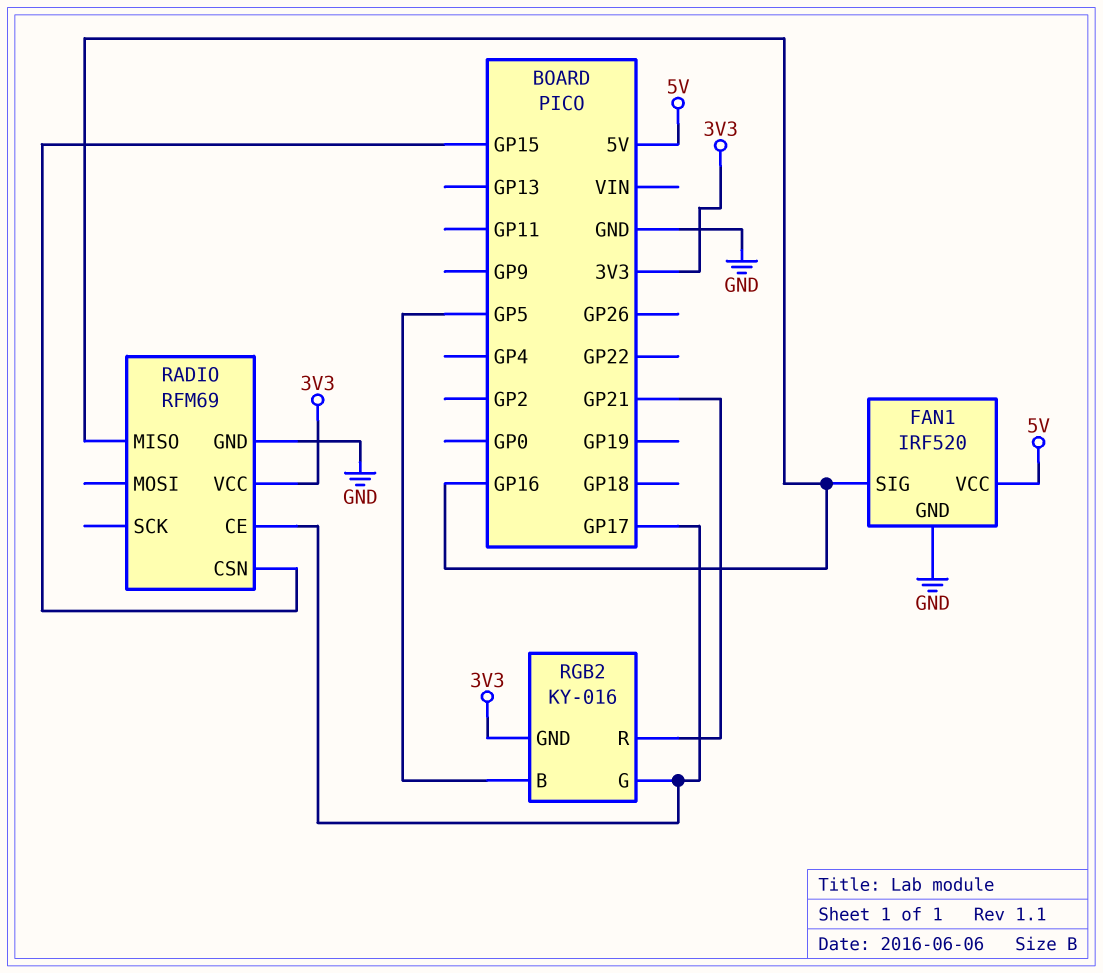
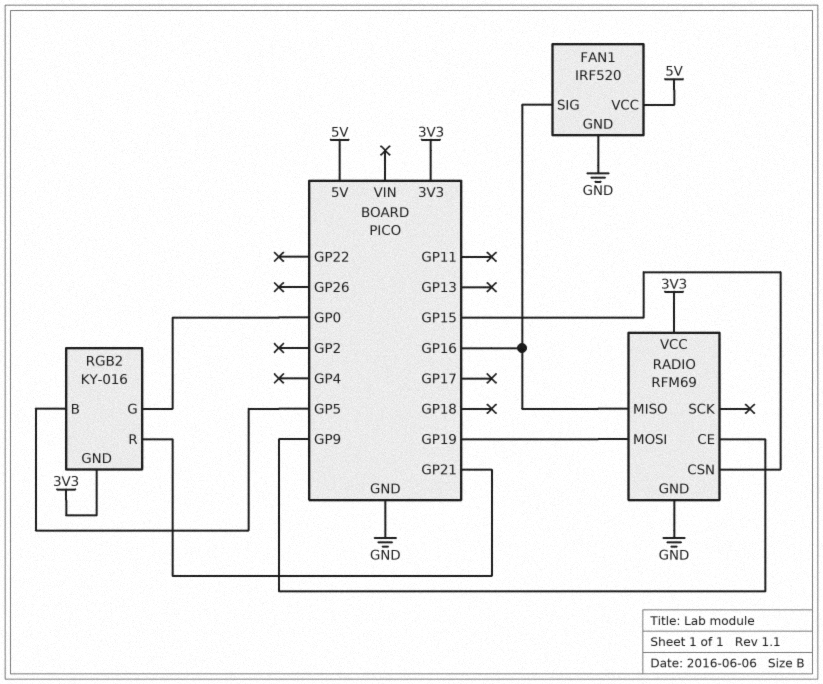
RADIO pin CE: GP17 -> GP9
RADIO pin MOSI: none -> GP19
RGB2 pin G: GP17 -> GP0

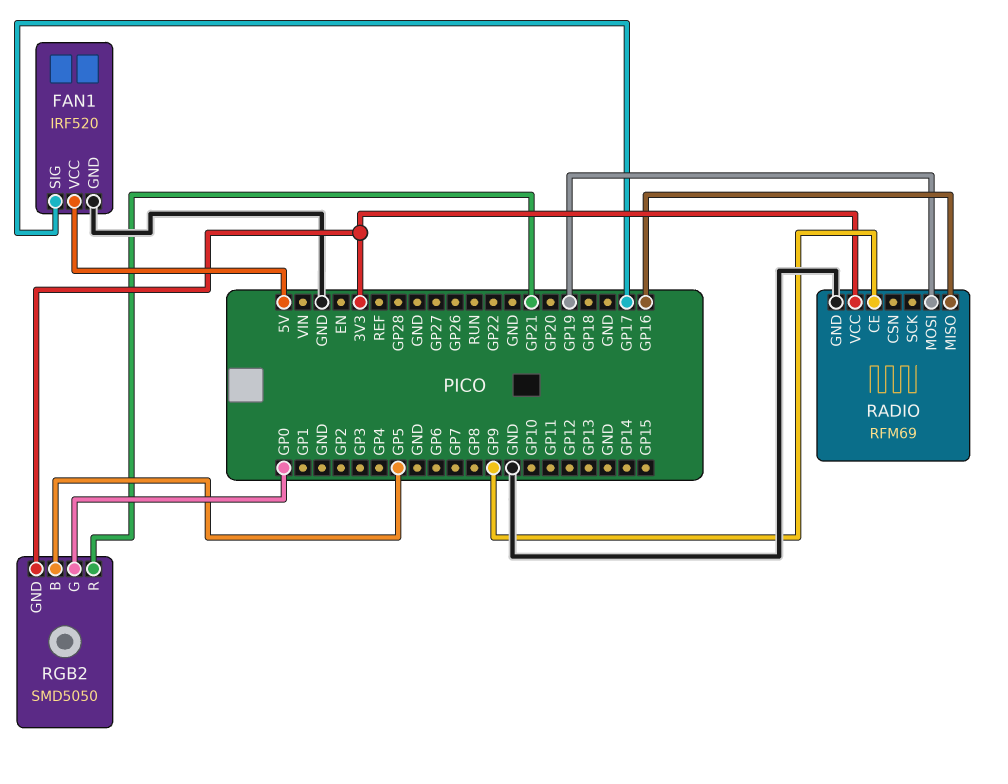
FAN1 pin SIG: GP16 -> GP17
RADIO pin CSN: GP15 -> none
RGB2: KY-016 -> SMD5050

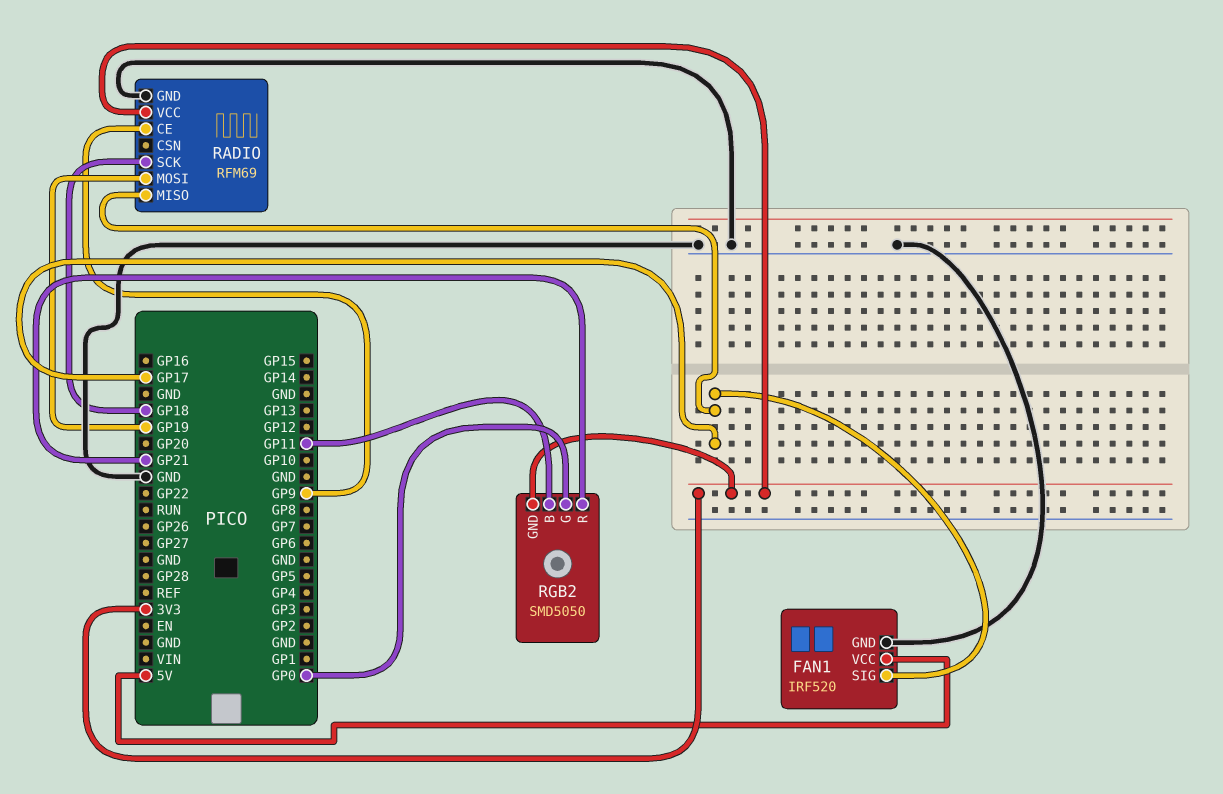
RADIO pin MISO: GP16 -> GP17
RADIO pin SCK: none -> GP18
RGB2 pin B: GP5 -> GP11

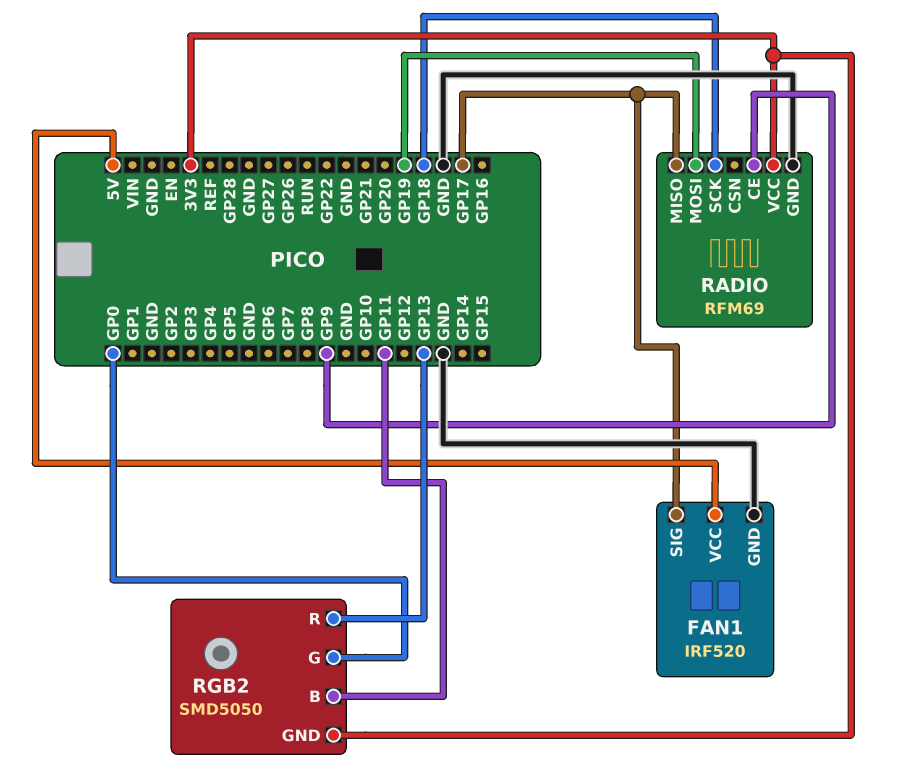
RGB2 pin R: GP21 -> GP13

